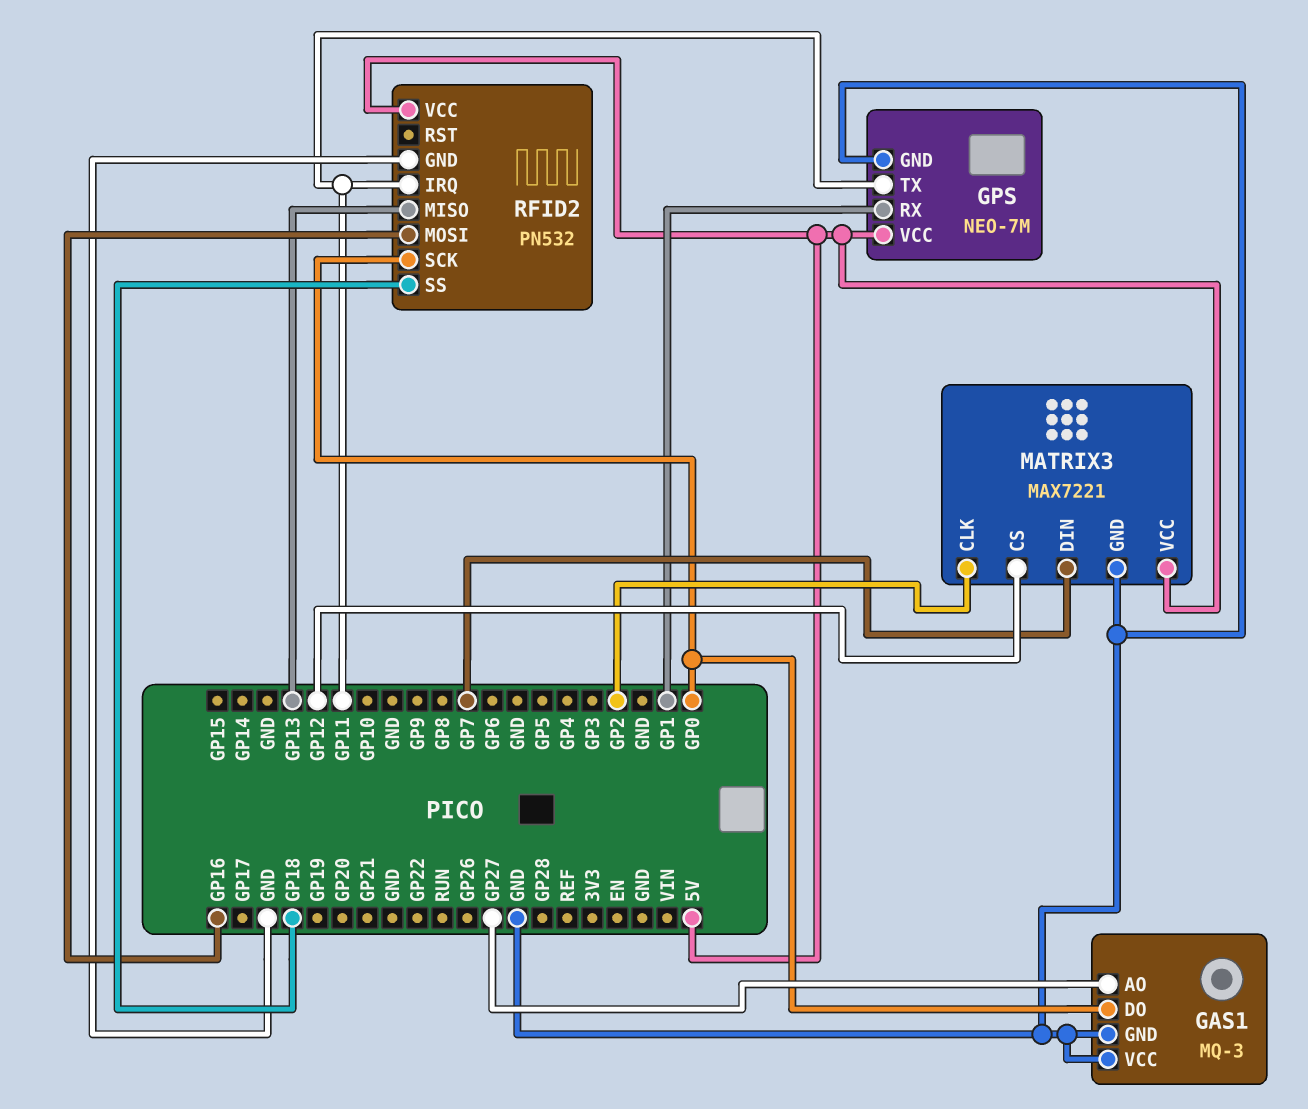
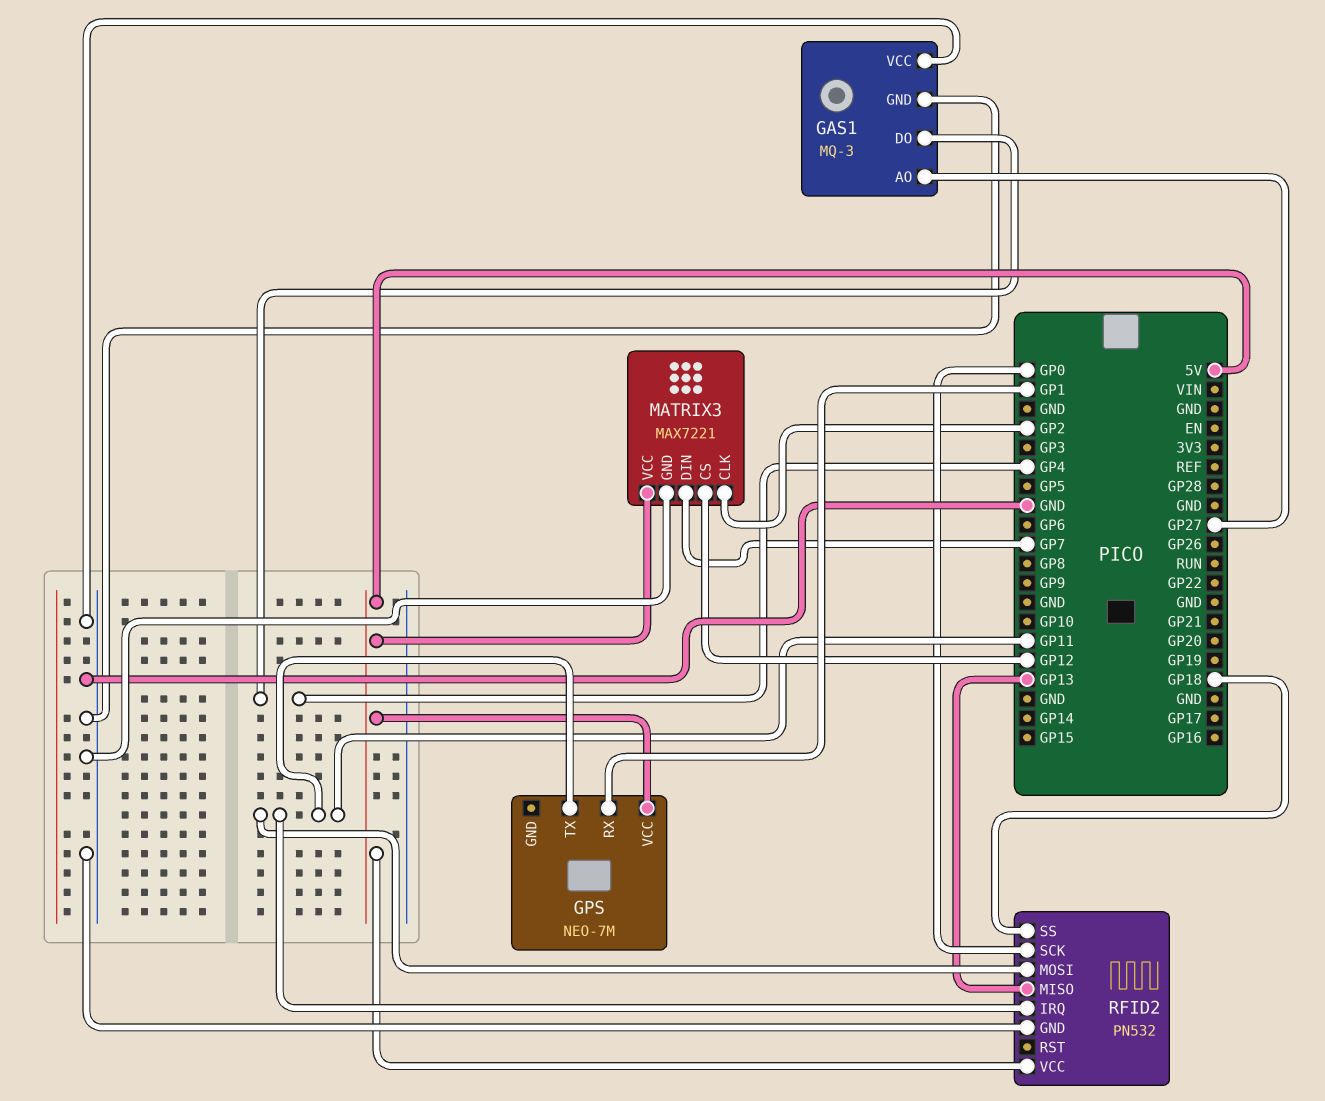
GAS1 pin DO: GP0 -> GP4
GPS pin GND: GND -> none
RFID2 pin MOSI: GP16 -> GP11

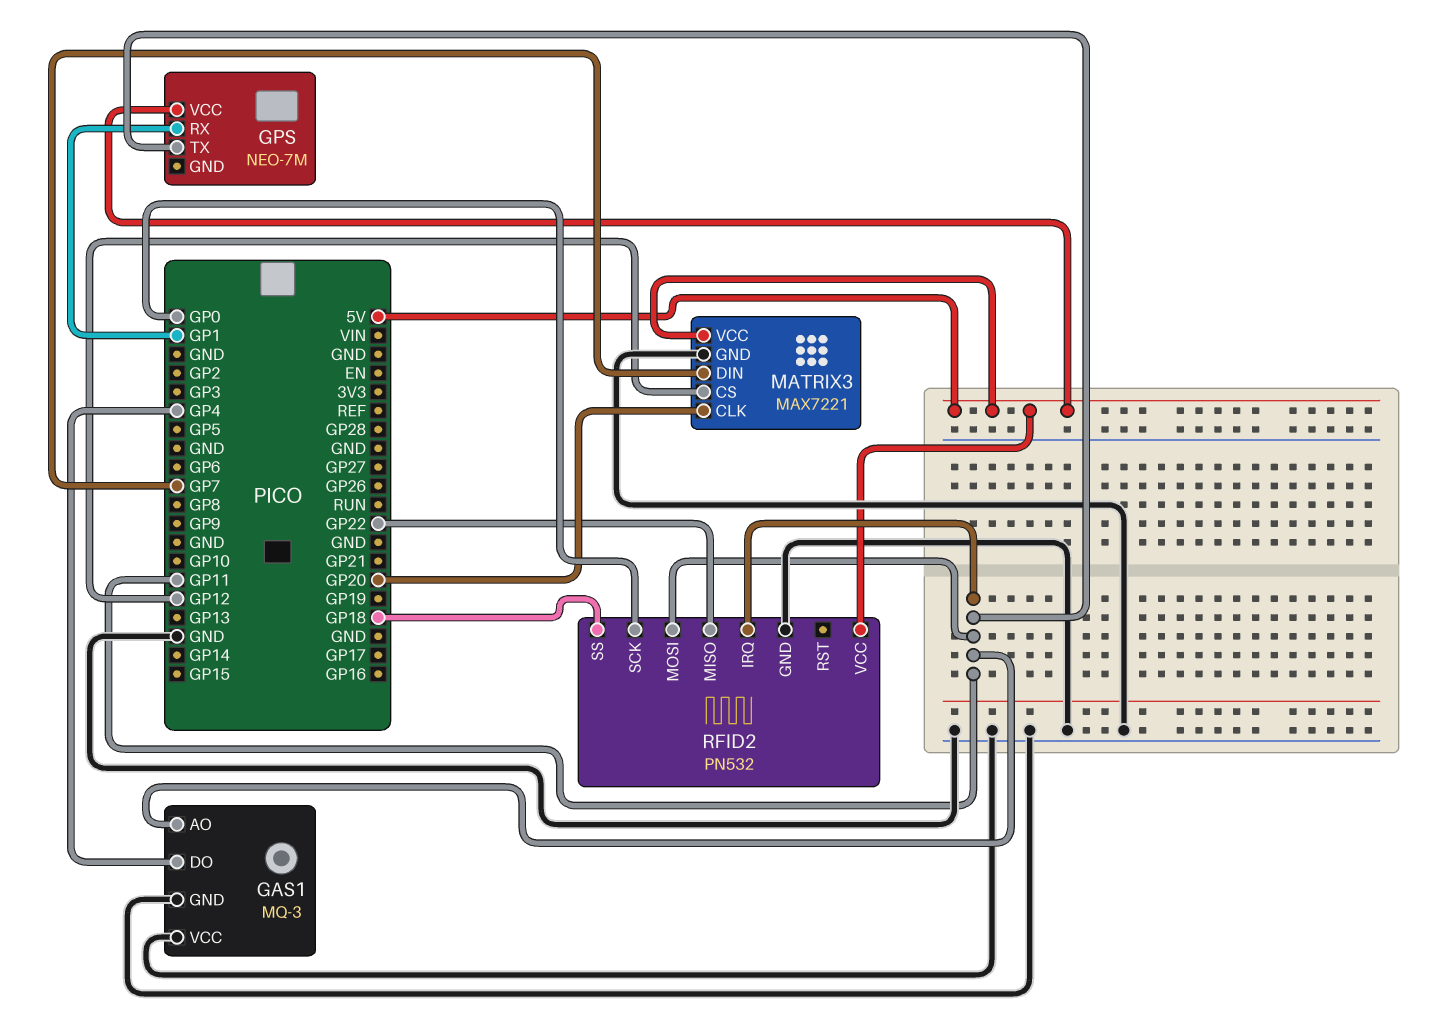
GAS1 pin AO: GP27 -> GP11
MATRIX3 pin CLK: GP2 -> GP20
RFID2 pin MISO: GP13 -> GP22

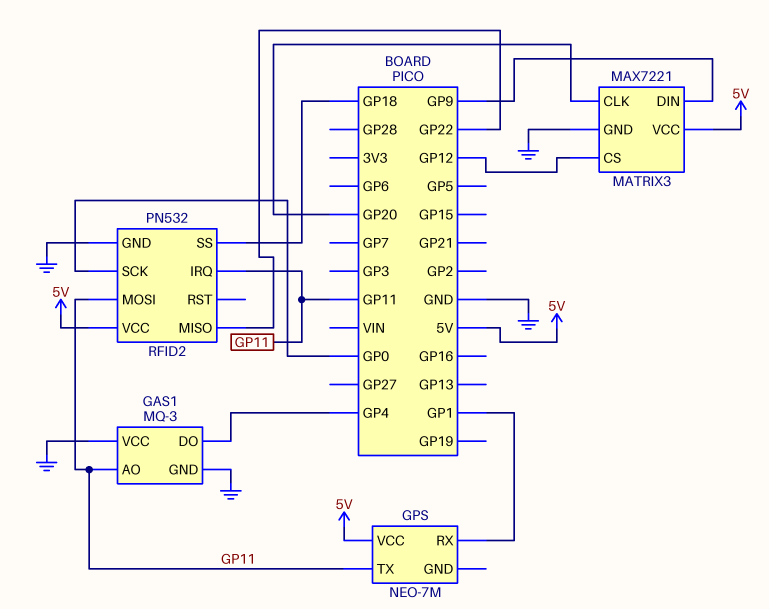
MATRIX3 pin DIN: GP7 -> GP9

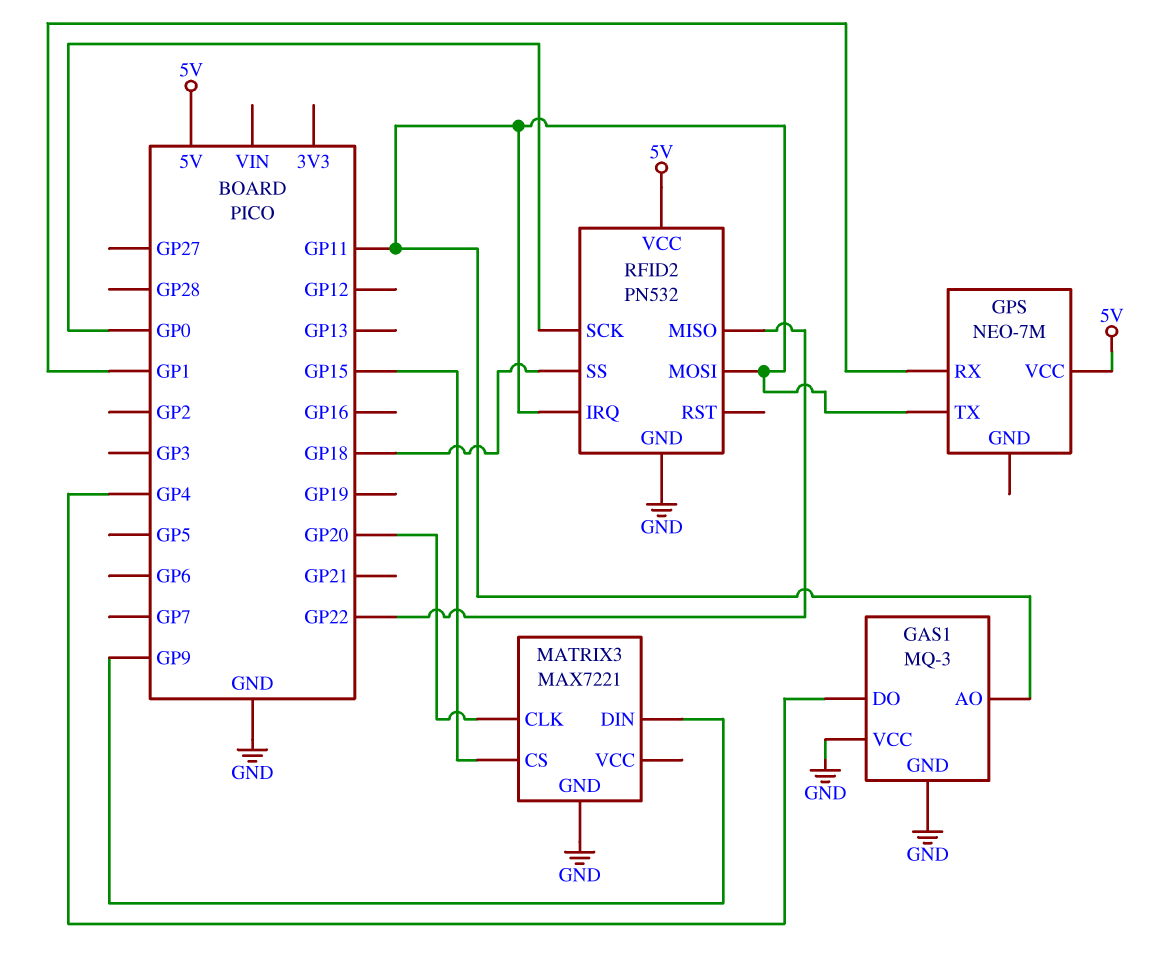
MATRIX3 pin CS: GP12 -> GP15
MATRIX3 pin VCC: 5V -> none

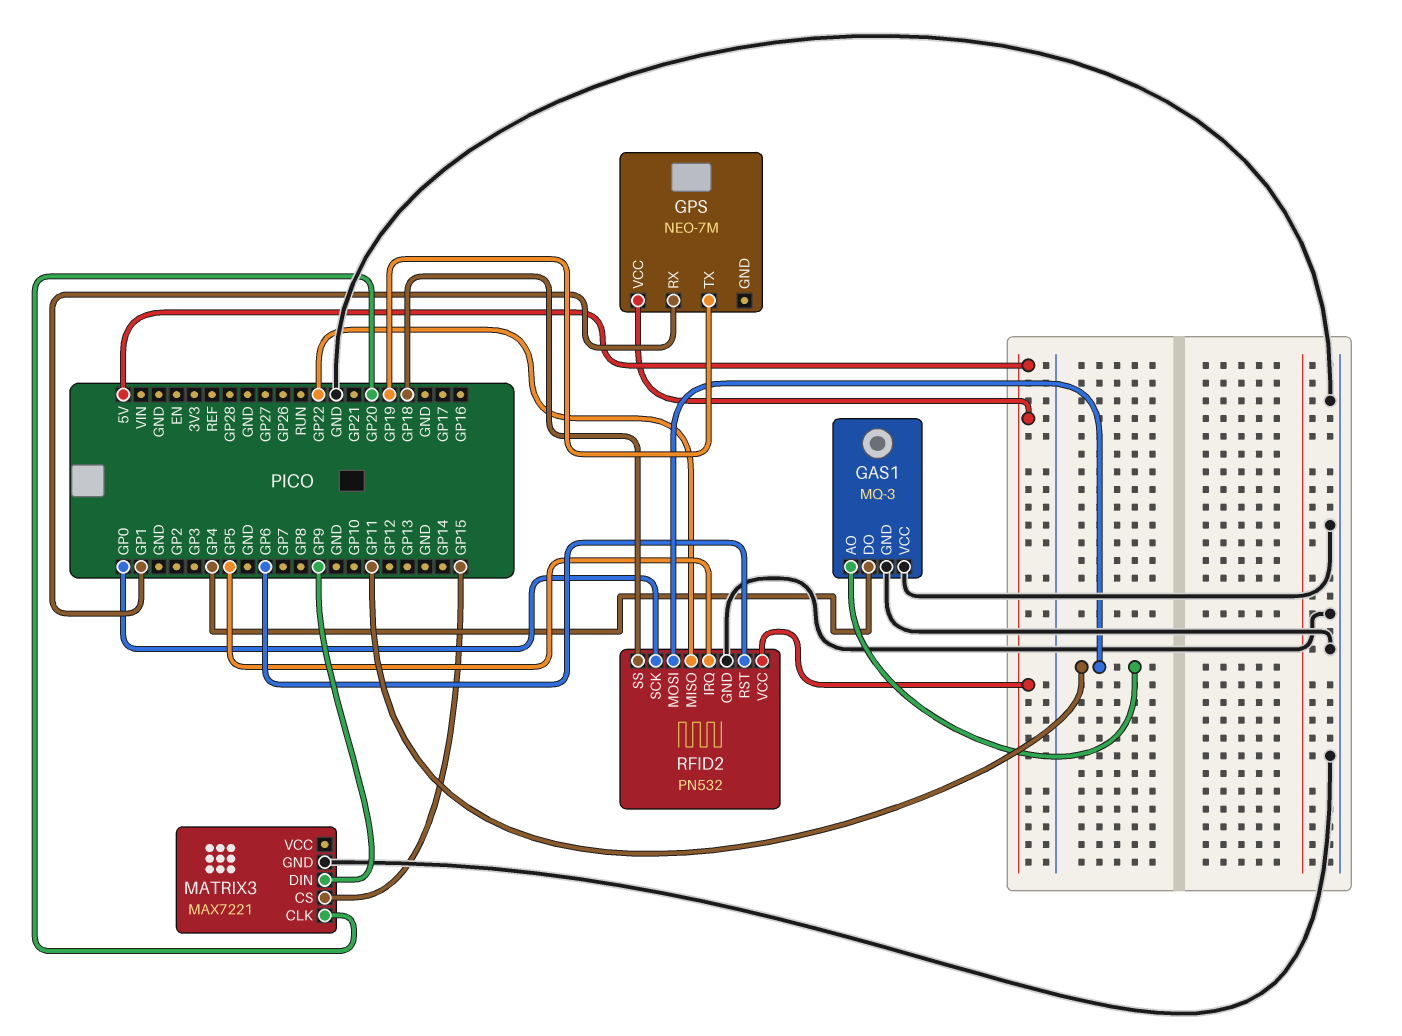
GPS pin TX: GP11 -> GP19
RFID2 pin IRQ: GP11 -> GP5
RFID2 pin RST: none -> GP6

